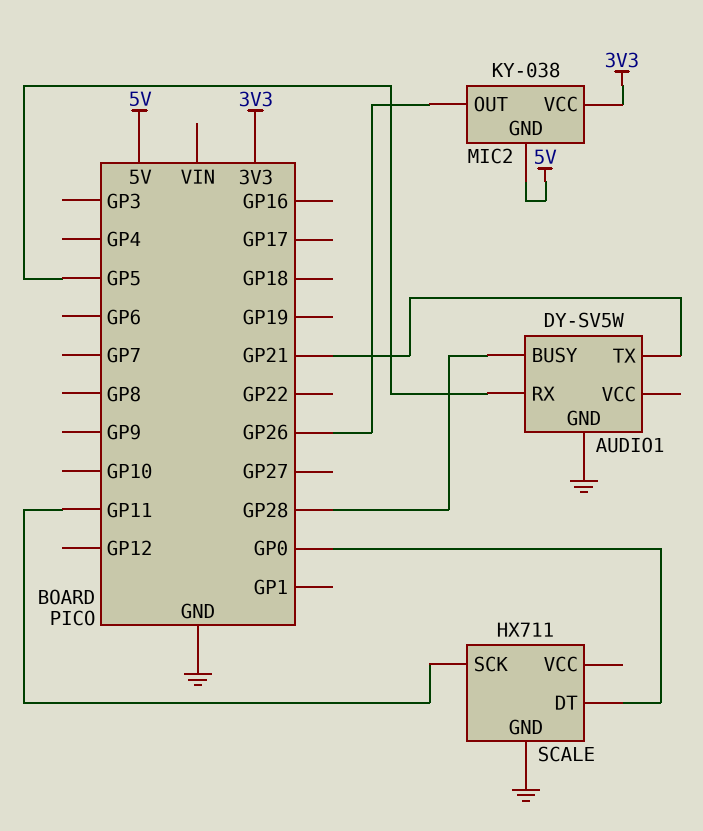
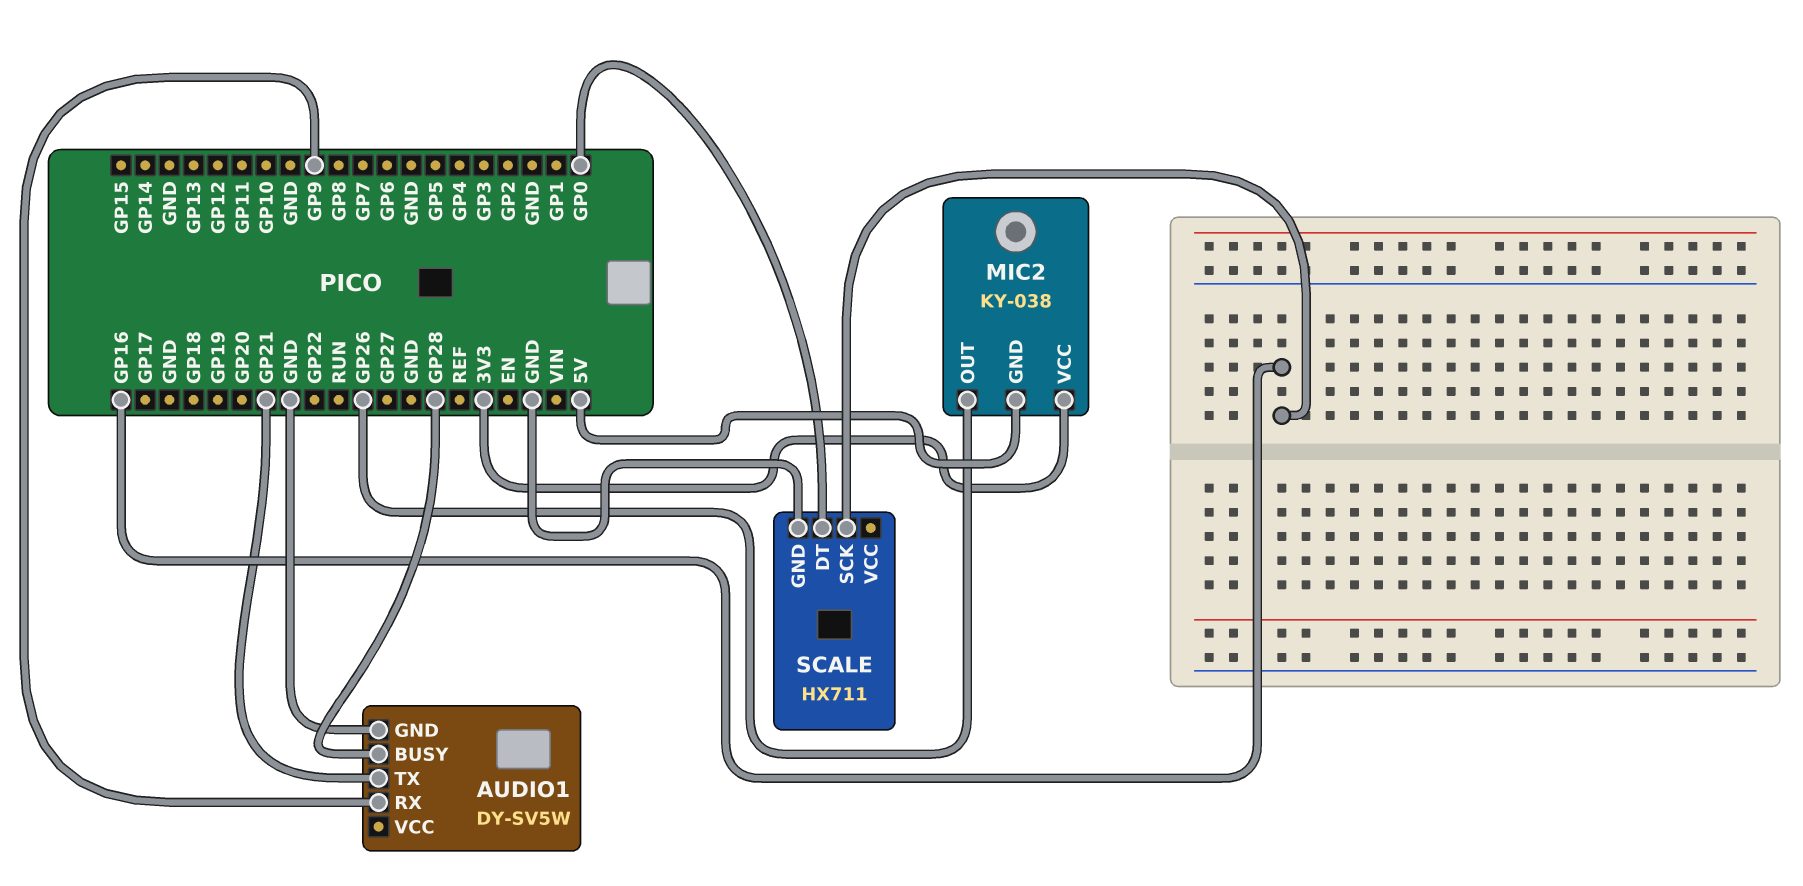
AUDIO1 pin RX: GP5 -> GP9
SCALE pin SCK: GP11 -> GP16

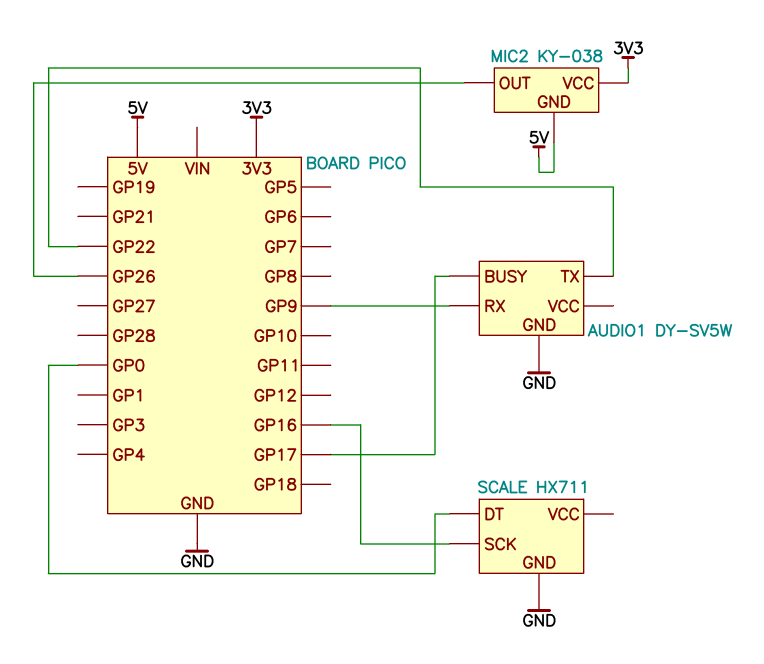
AUDIO1 pin BUSY: GP28 -> GP17
AUDIO1 pin TX: GP21 -> GP22

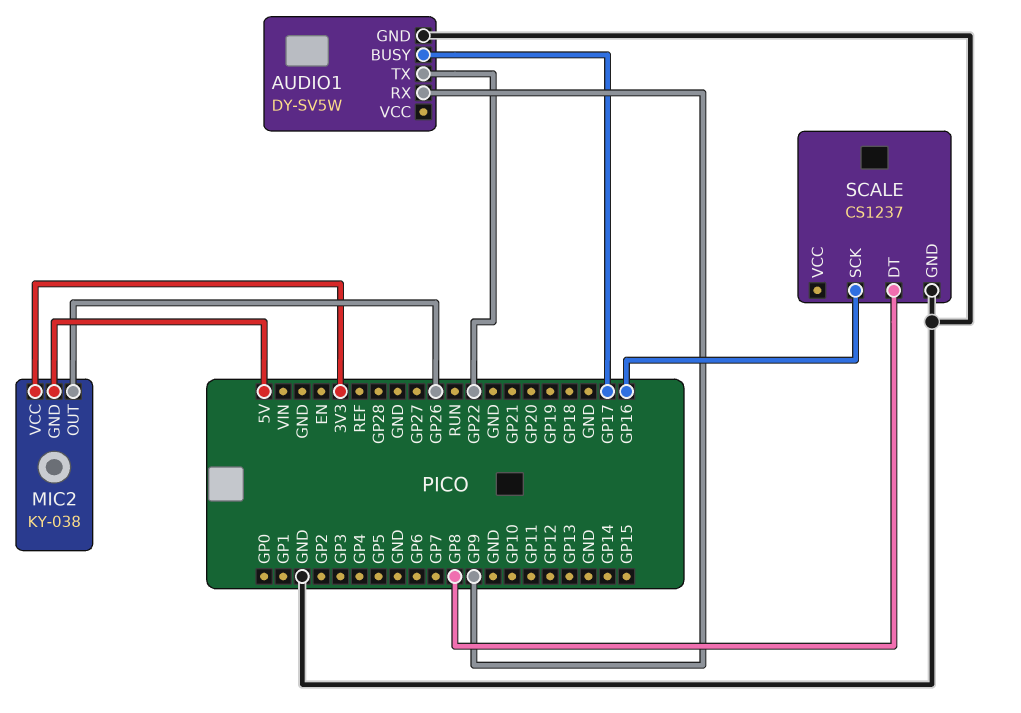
SCALE: HX711 -> CS1237
SCALE pin DT: GP0 -> GP8

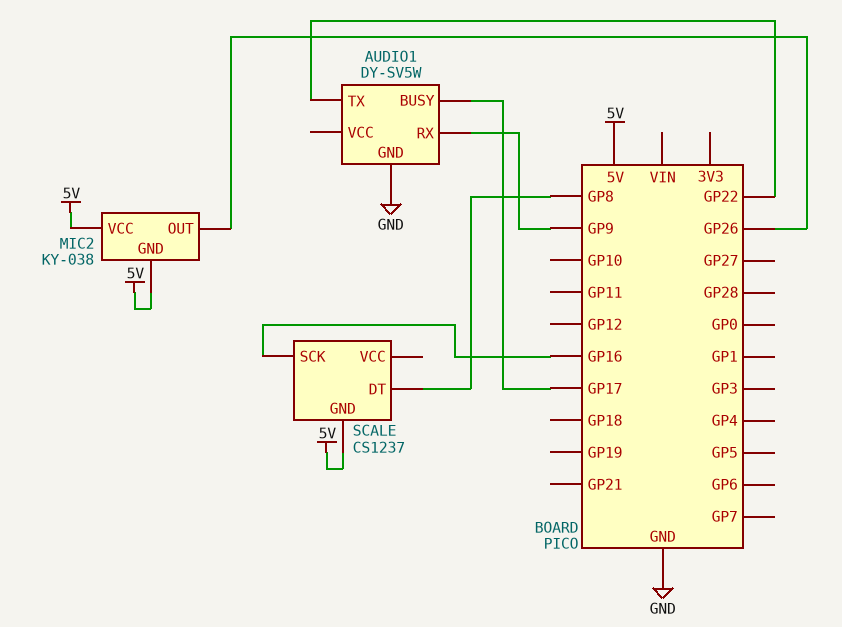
MIC2 pin VCC: 3V3 -> 5V
SCALE pin GND: GND -> 5V

